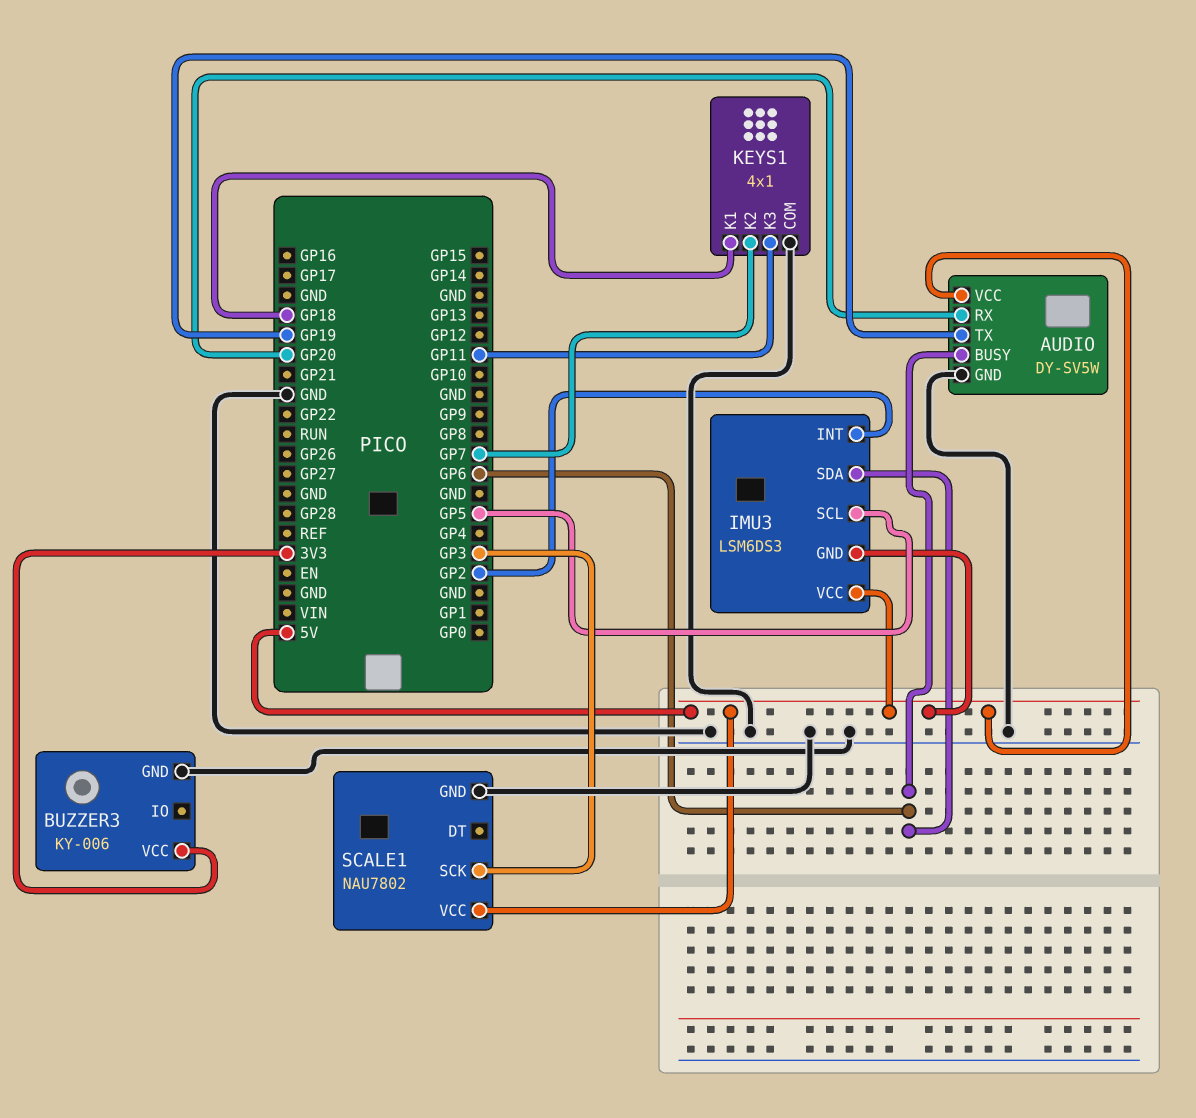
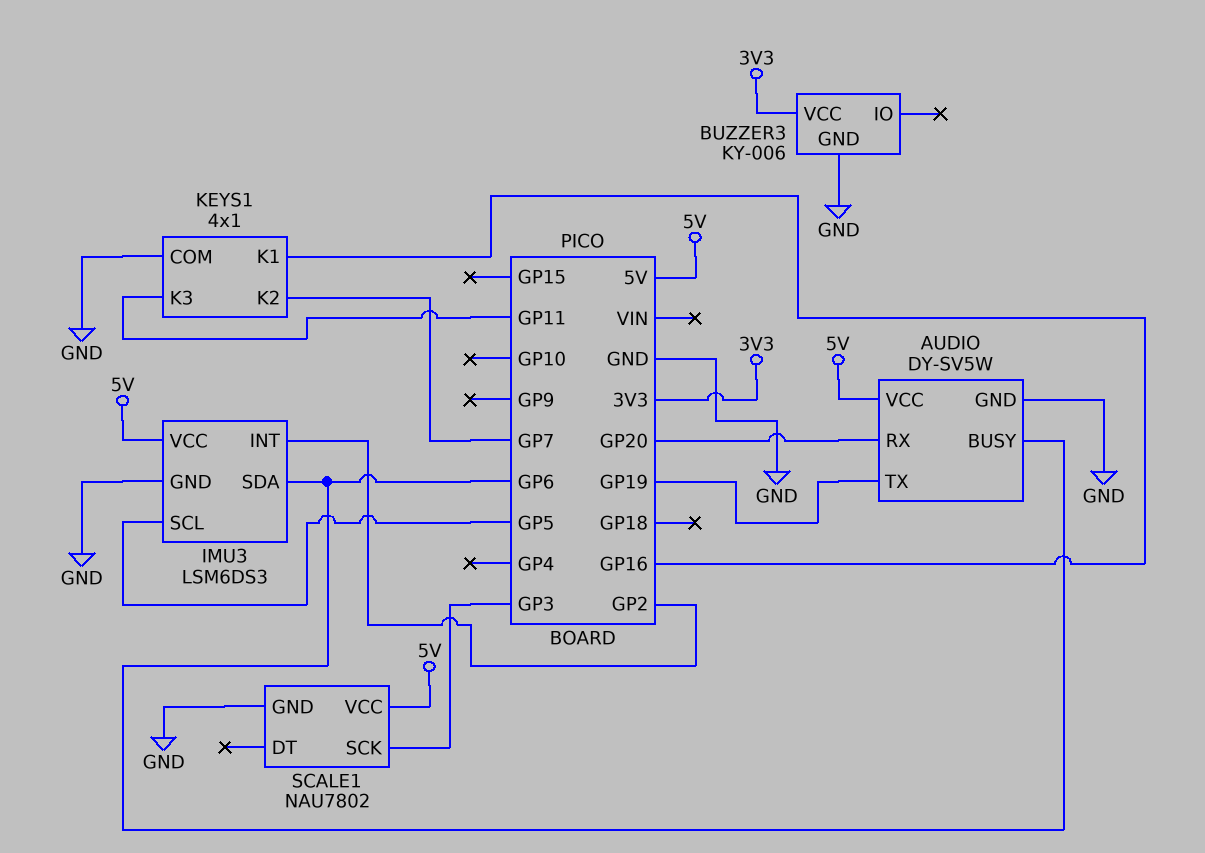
IMU3 pin GND: 5V -> GND
KEYS1 pin K1: GP18 -> GP16

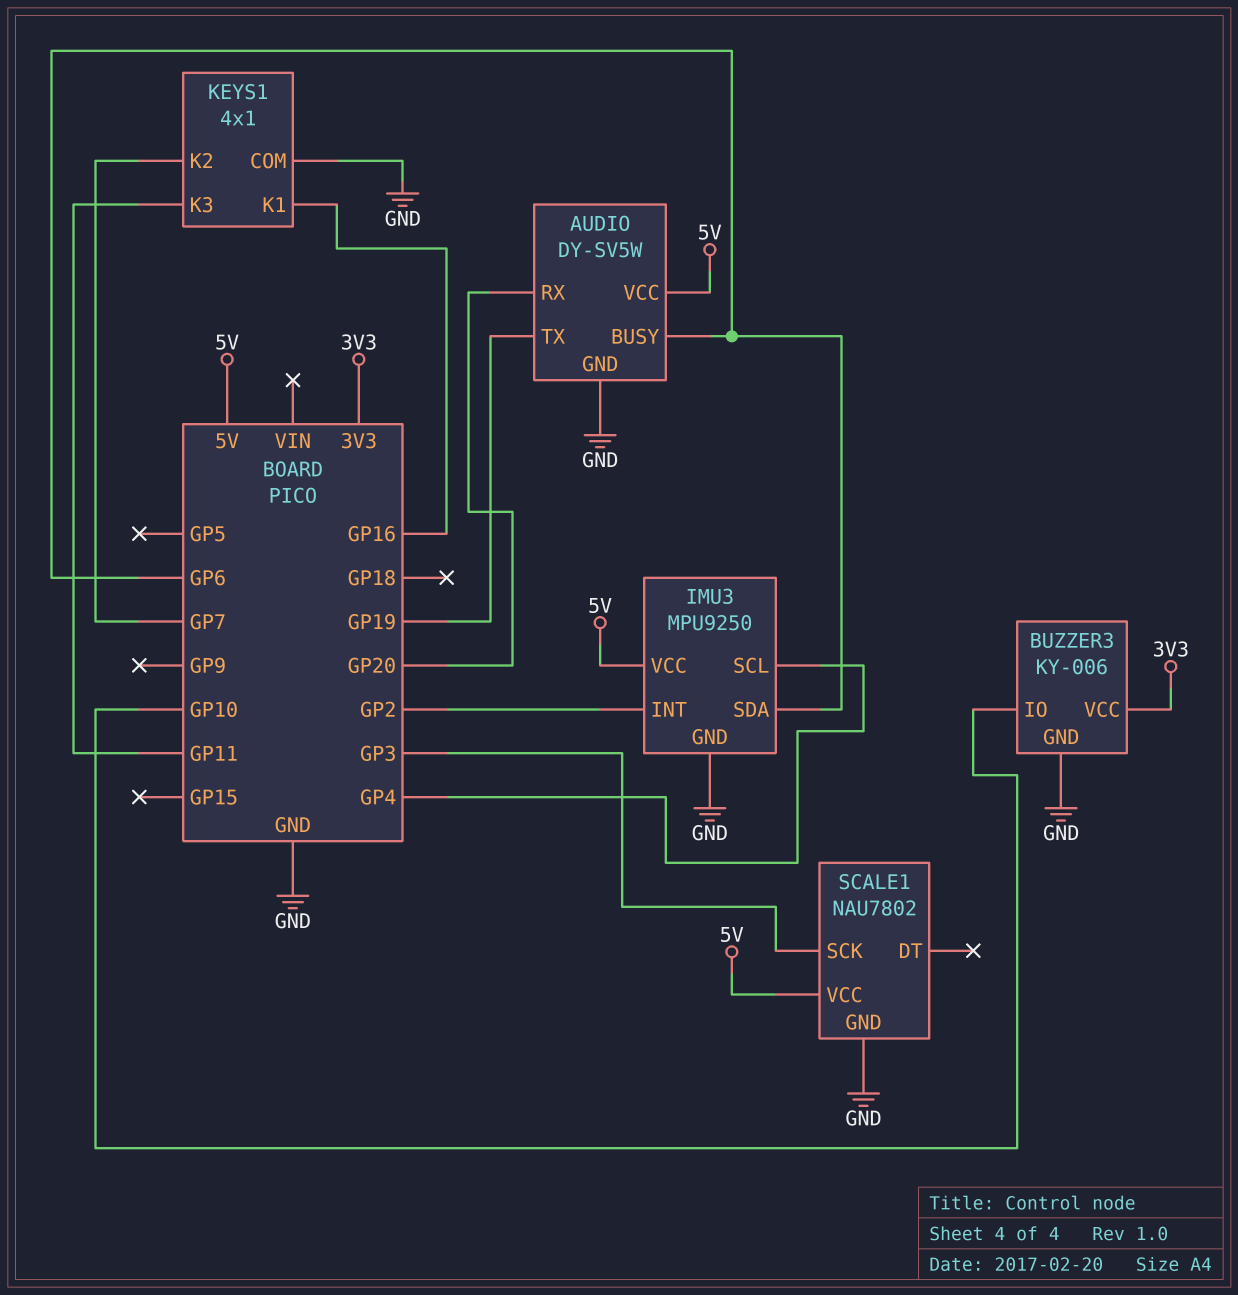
BUZZER3 pin IO: none -> GP10
IMU3: LSM6DS3 -> MPU9250
IMU3 pin SCL: GP5 -> GP4

